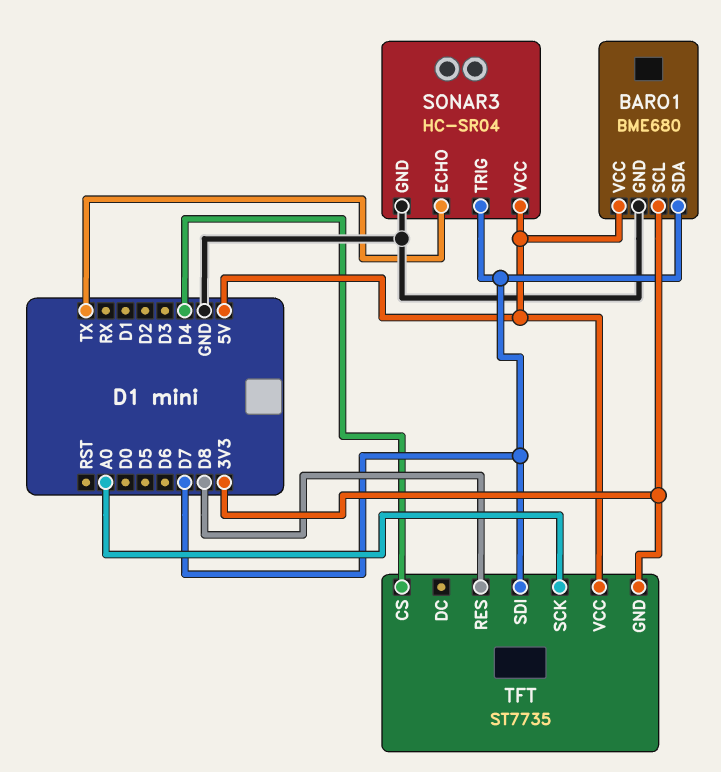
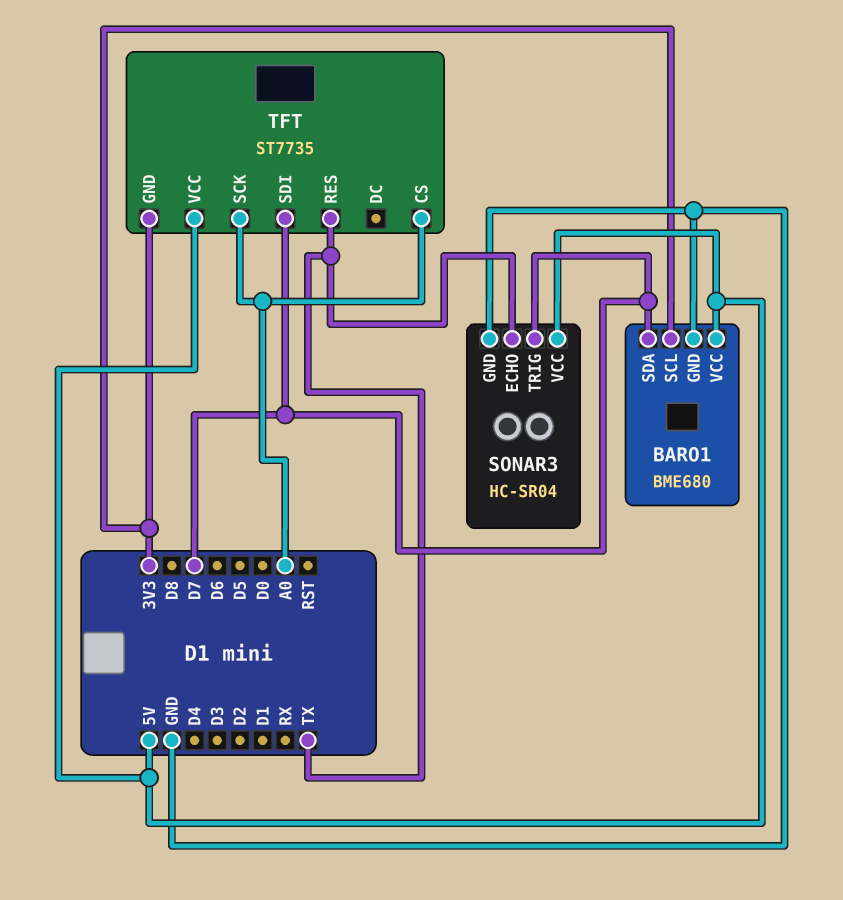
TFT pin CS: D4 -> A0
TFT pin RES: D8 -> TX

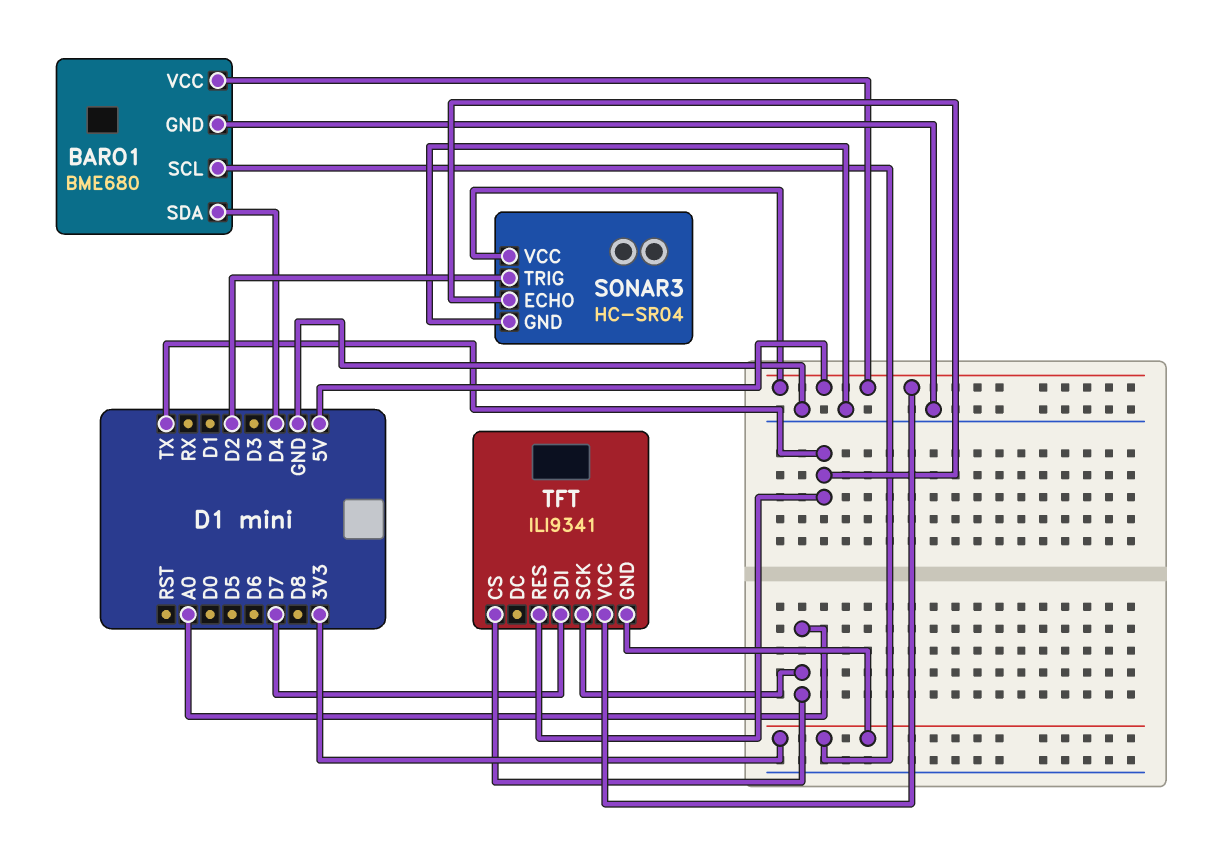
BARO1 pin SDA: D7 -> D4
SONAR3 pin TRIG: D7 -> D2
TFT: ST7735 -> ILI9341

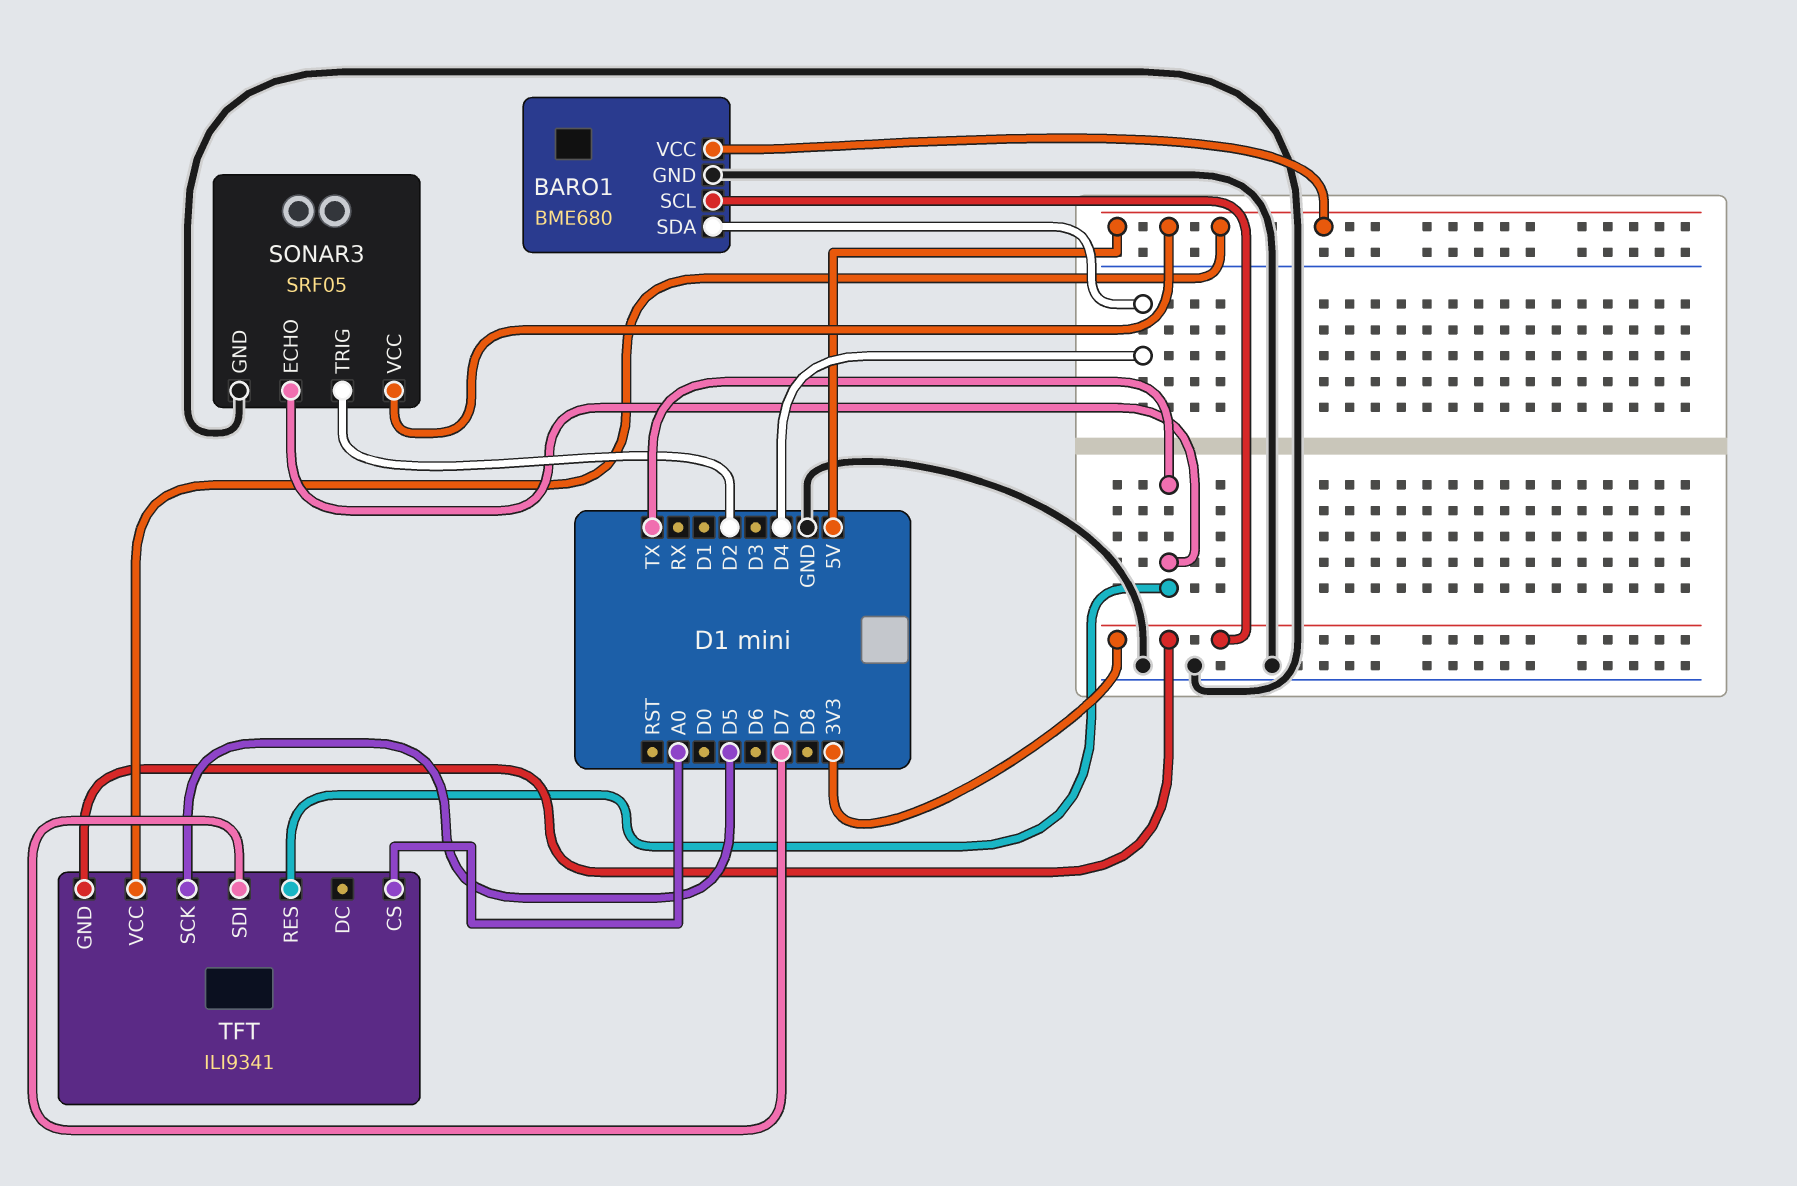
SONAR3: HC-SR04 -> SRF05
TFT pin SCK: A0 -> D5

